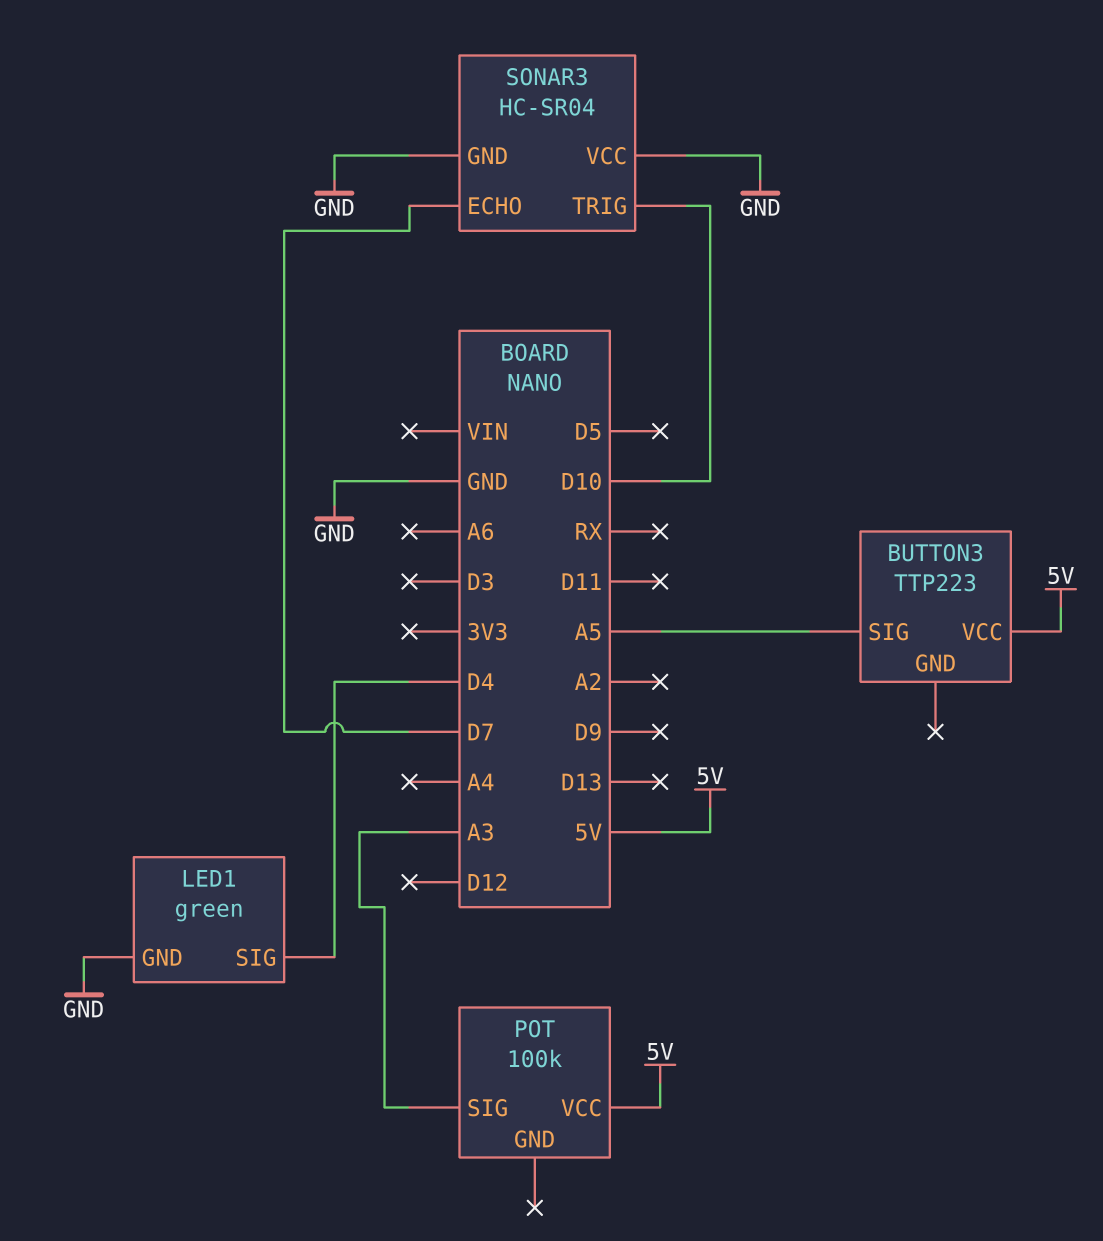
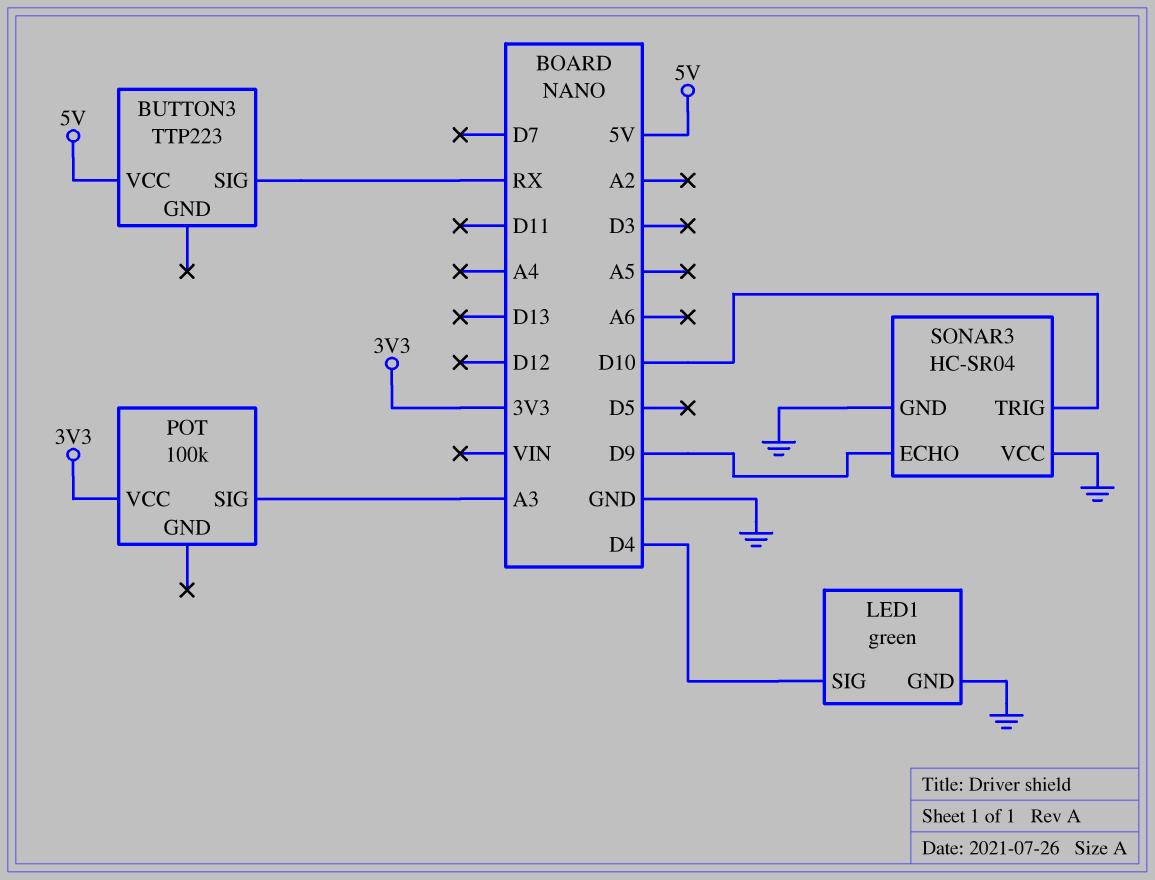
BUTTON3 pin SIG: A5 -> RX
POT pin VCC: 5V -> 3V3
SONAR3 pin ECHO: D7 -> D9

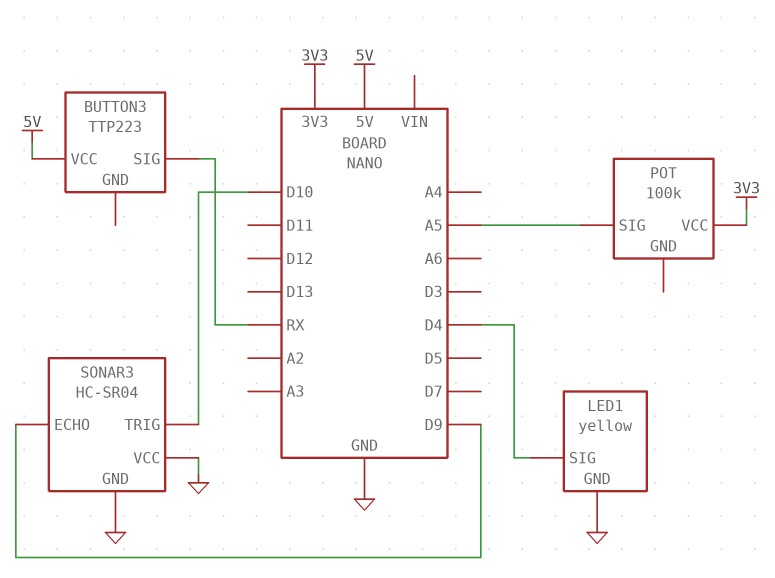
LED1: green -> yellow
POT pin SIG: A3 -> A5

